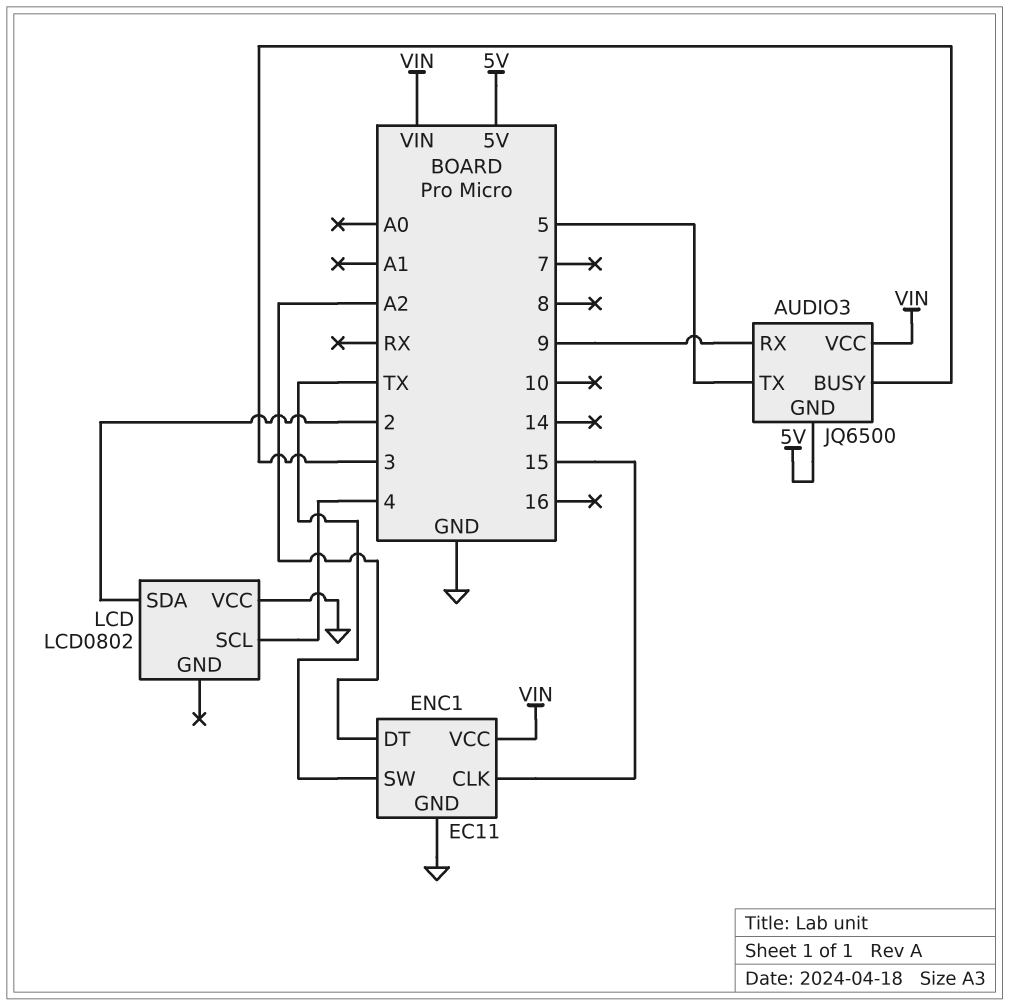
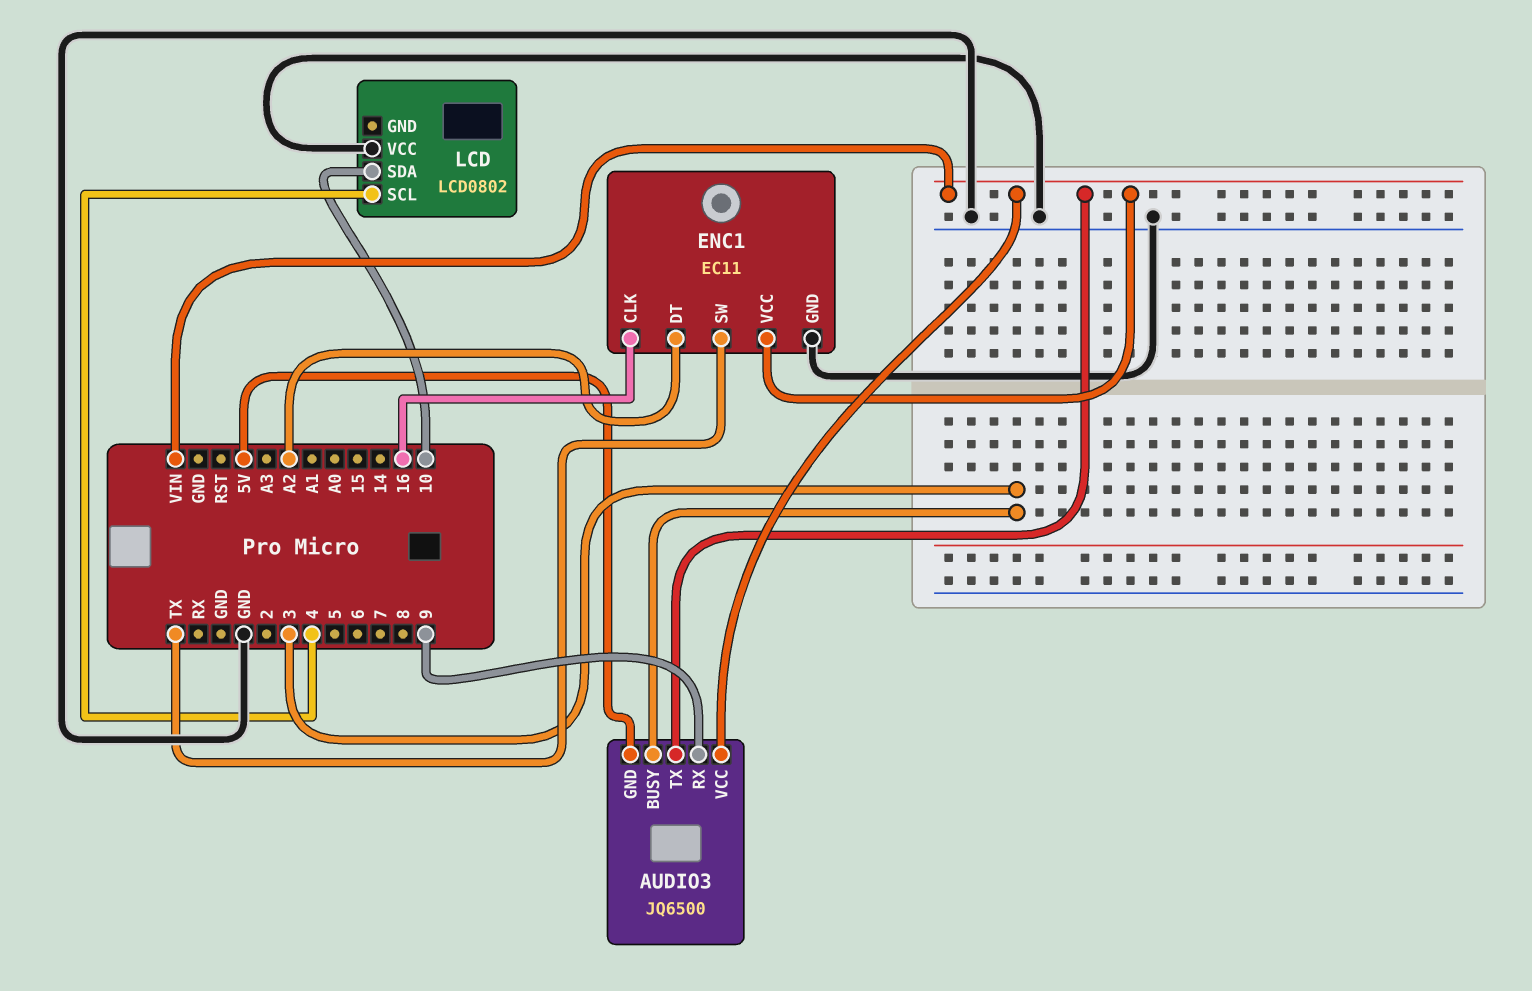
AUDIO3 pin TX: 5 -> VIN
ENC1 pin CLK: 15 -> 16
LCD pin SDA: 2 -> 10

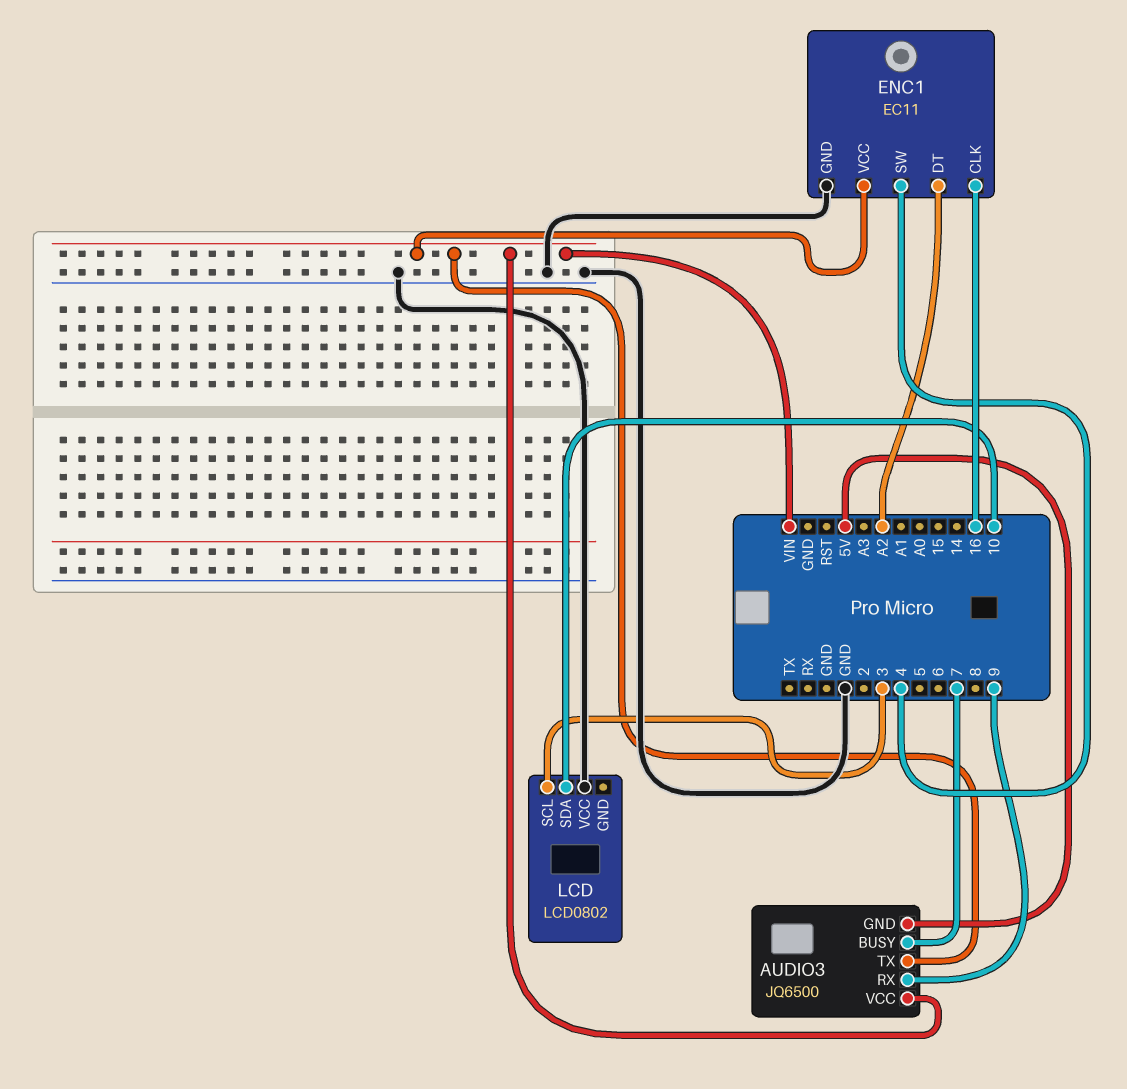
AUDIO3 pin BUSY: 3 -> 7
ENC1 pin SW: TX -> 4
LCD pin SCL: 4 -> 3

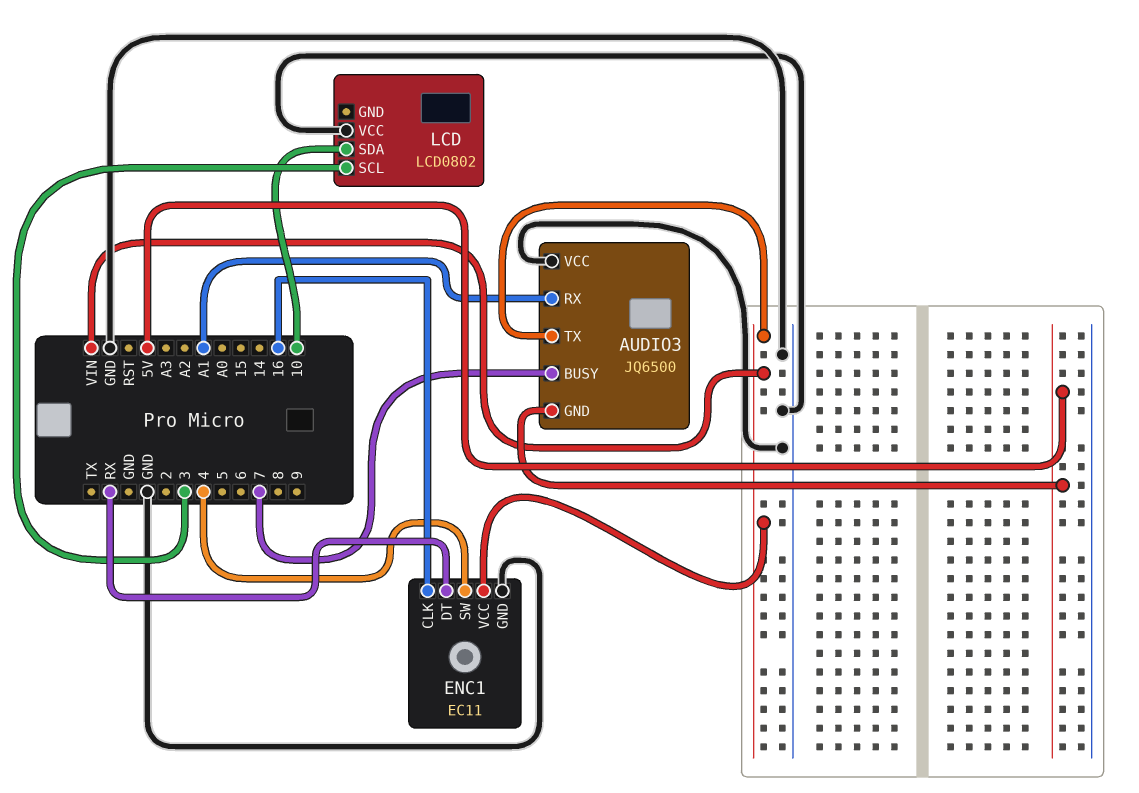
AUDIO3 pin RX: 9 -> A1
AUDIO3 pin VCC: VIN -> GND
ENC1 pin DT: A2 -> RX

